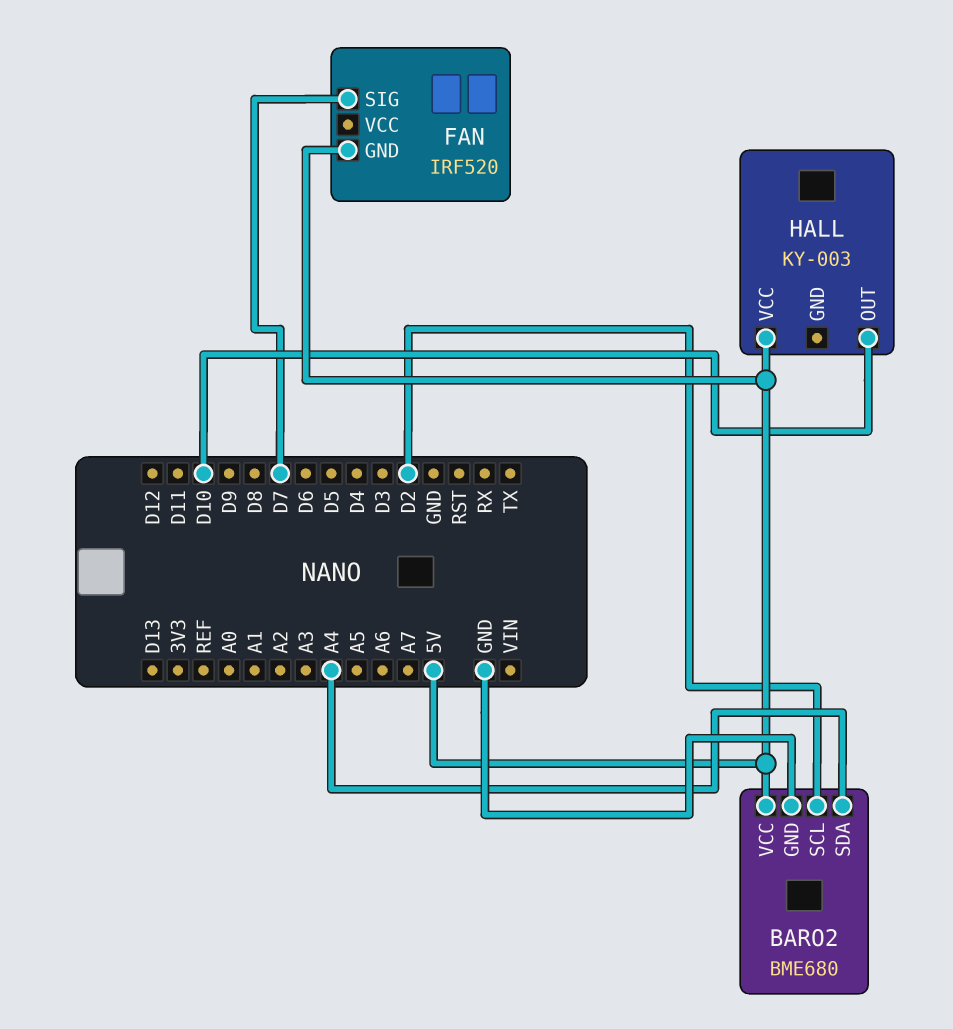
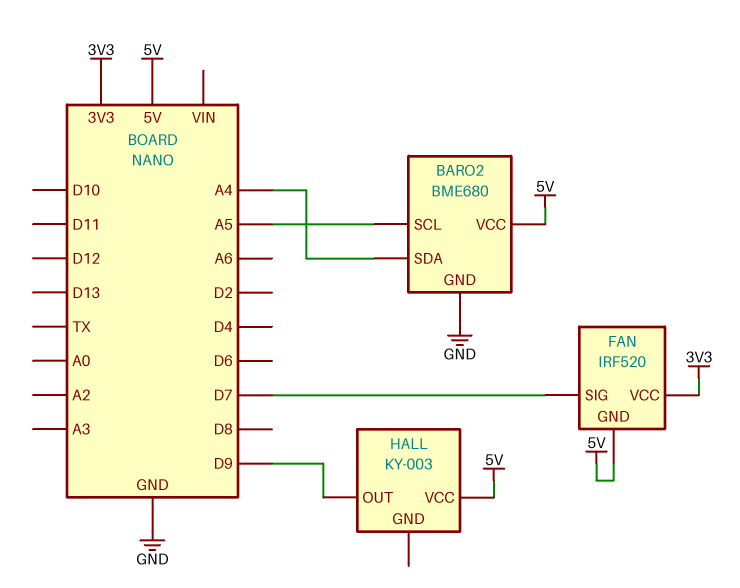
BARO2 pin SCL: D2 -> A5
FAN pin VCC: none -> 3V3
HALL pin OUT: D10 -> D9

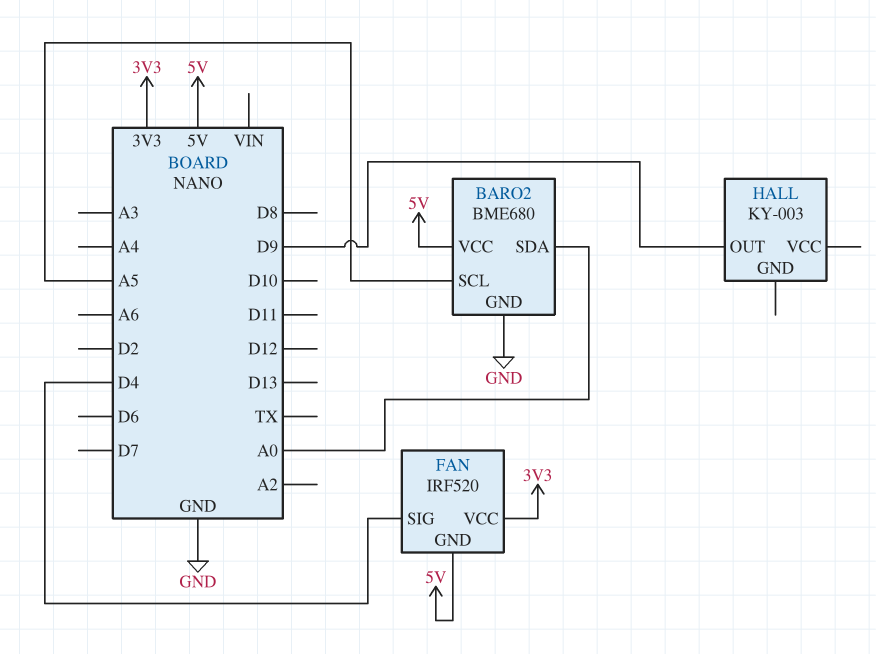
BARO2 pin SDA: A4 -> A0
FAN pin SIG: D7 -> D4
HALL pin VCC: 5V -> none

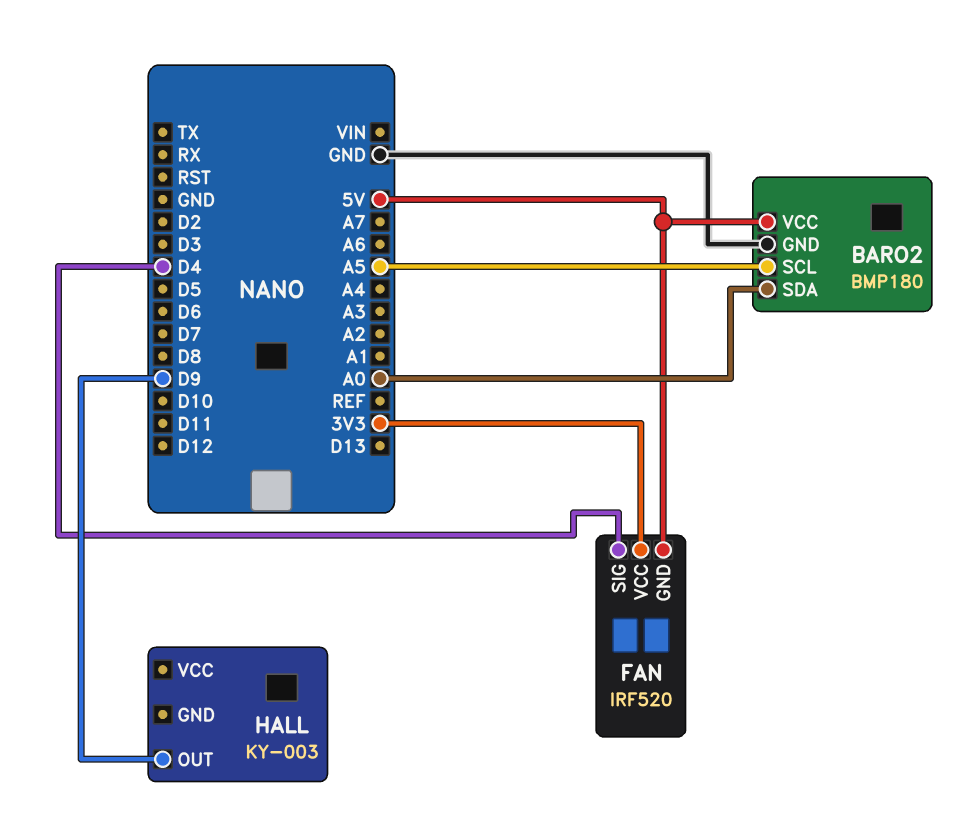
BARO2: BME680 -> BMP180

